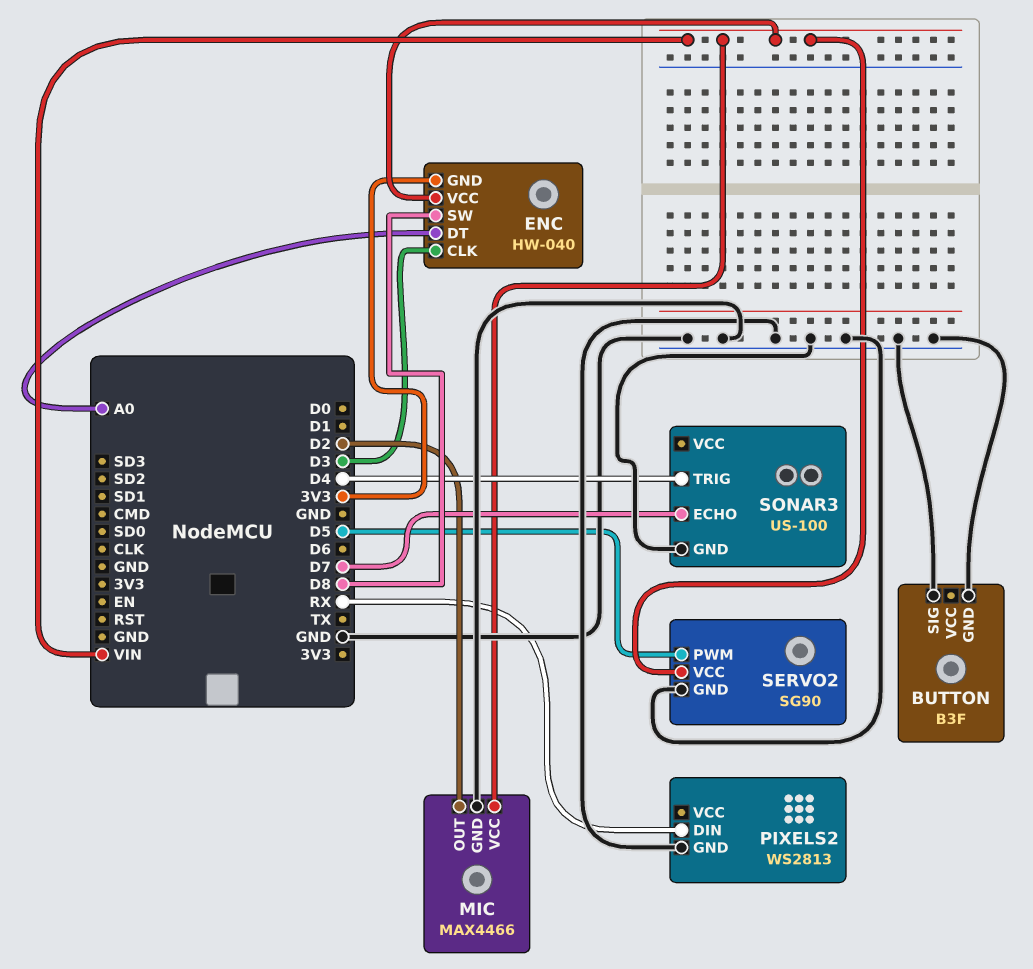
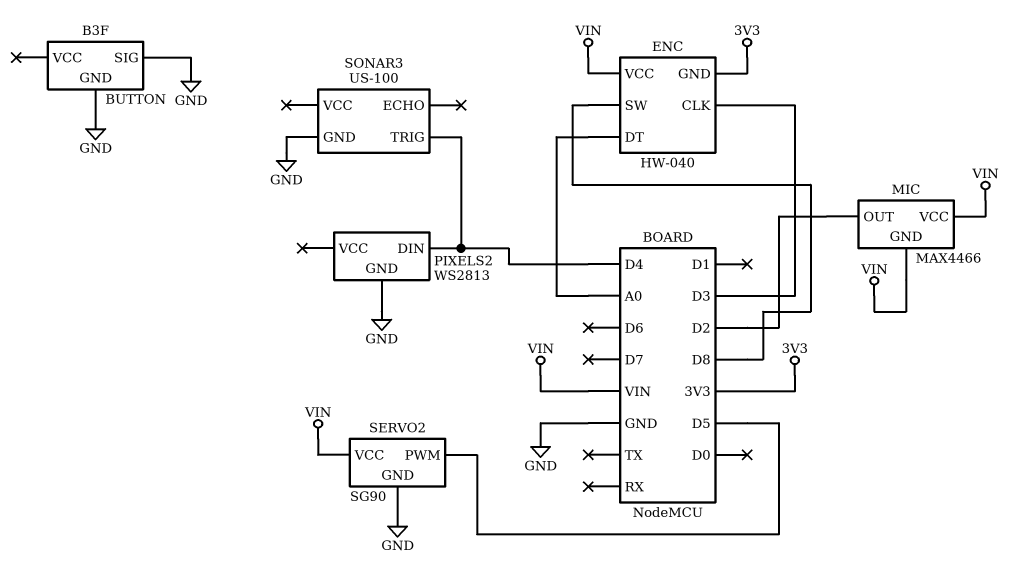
MIC pin GND: GND -> VIN
PIXELS2 pin DIN: RX -> D4
SONAR3 pin ECHO: D7 -> none

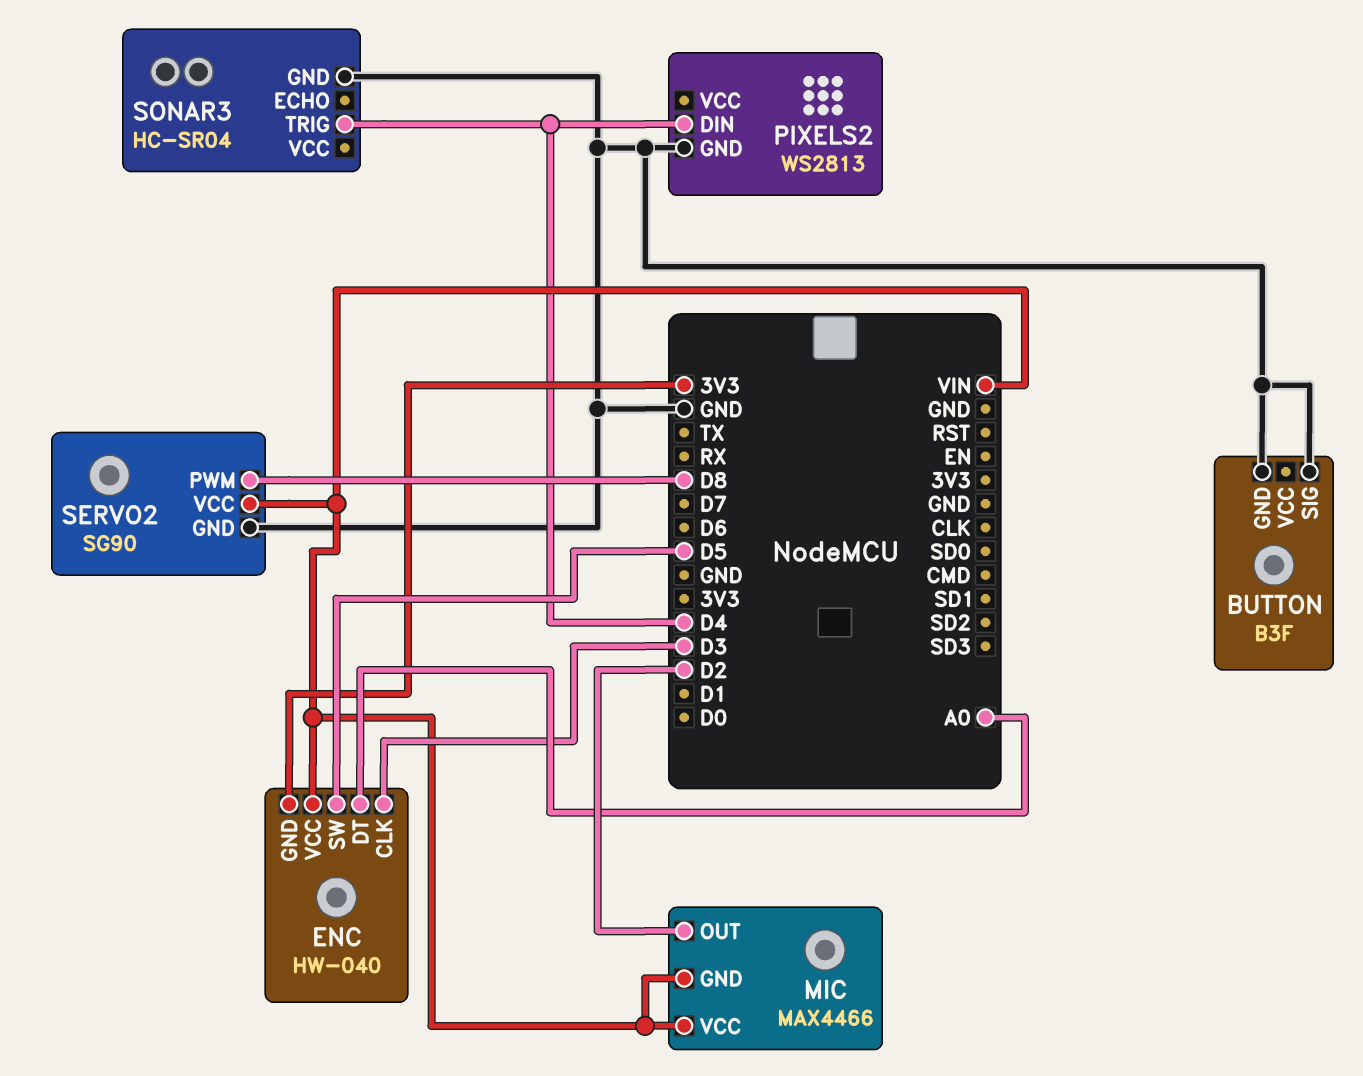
ENC pin SW: D8 -> D5
SERVO2 pin PWM: D5 -> D8
SONAR3: US-100 -> HC-SR04

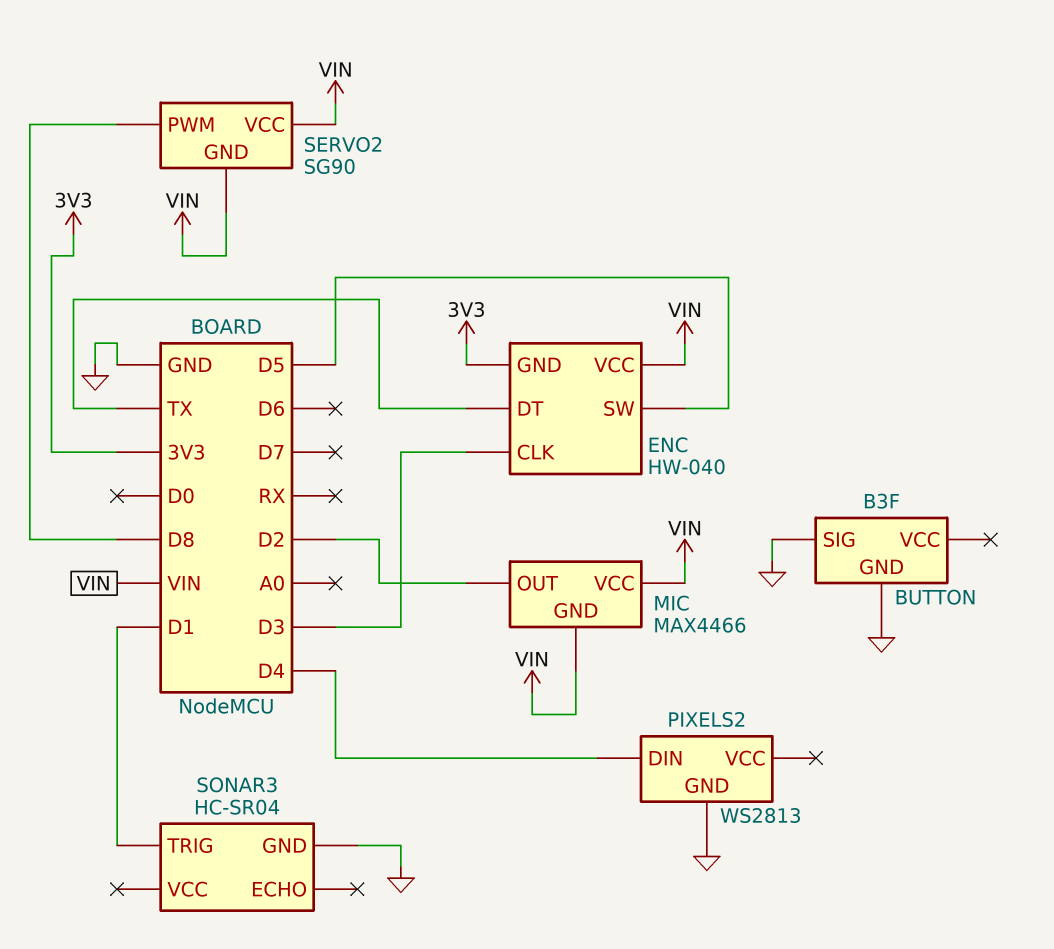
ENC pin DT: A0 -> TX
SERVO2 pin GND: GND -> VIN
SONAR3 pin TRIG: D4 -> D1

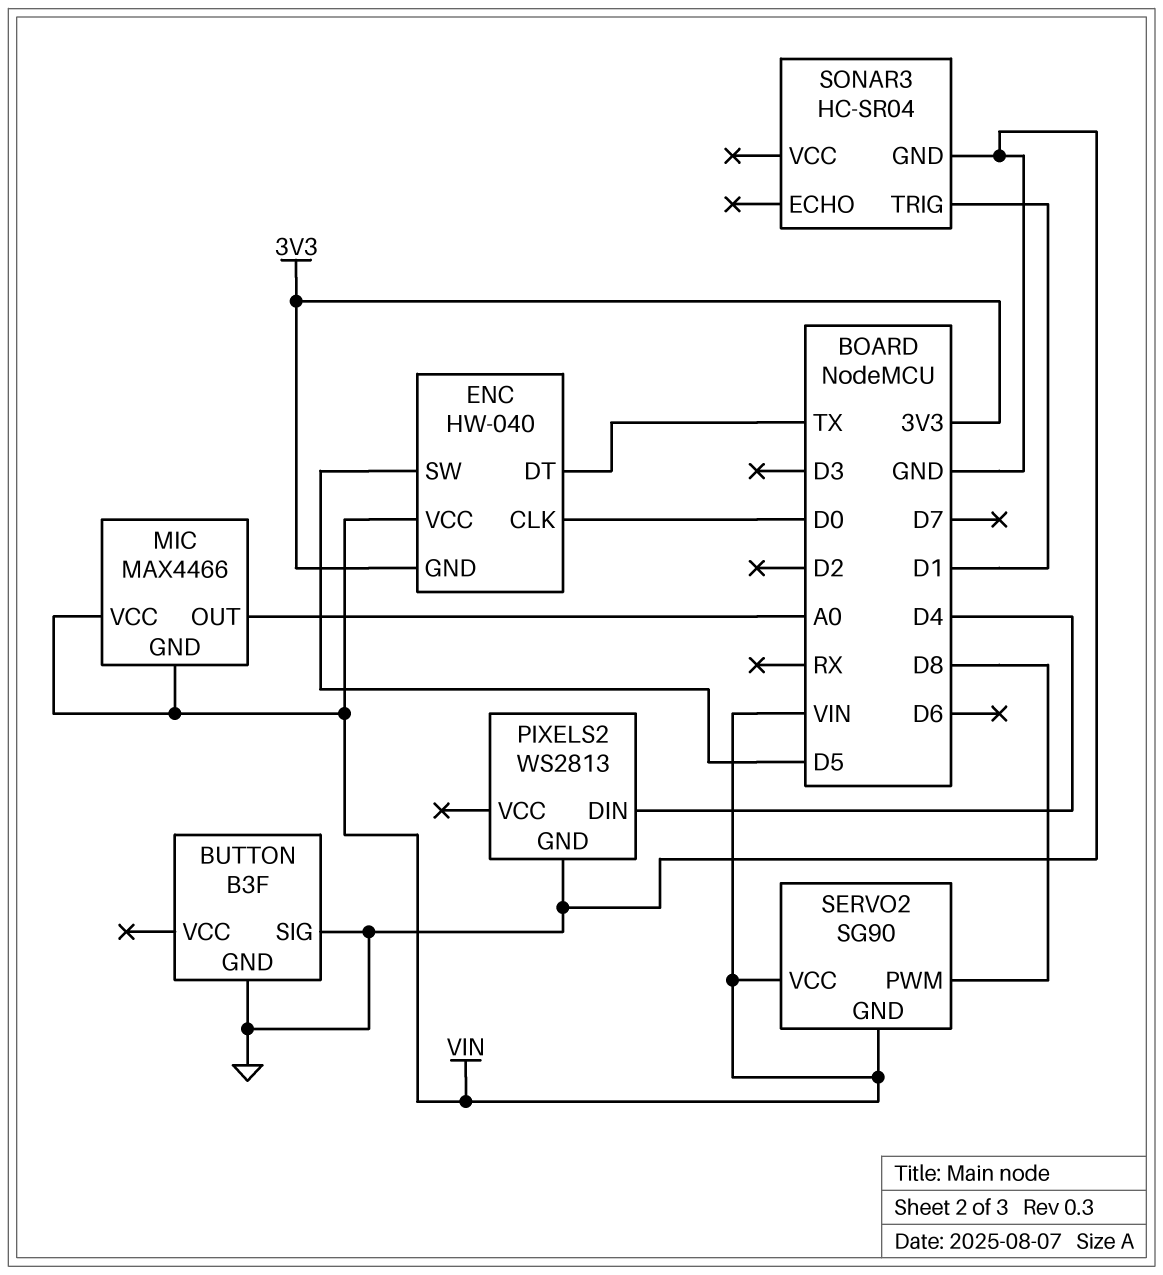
ENC pin CLK: D3 -> D0
MIC pin OUT: D2 -> A0

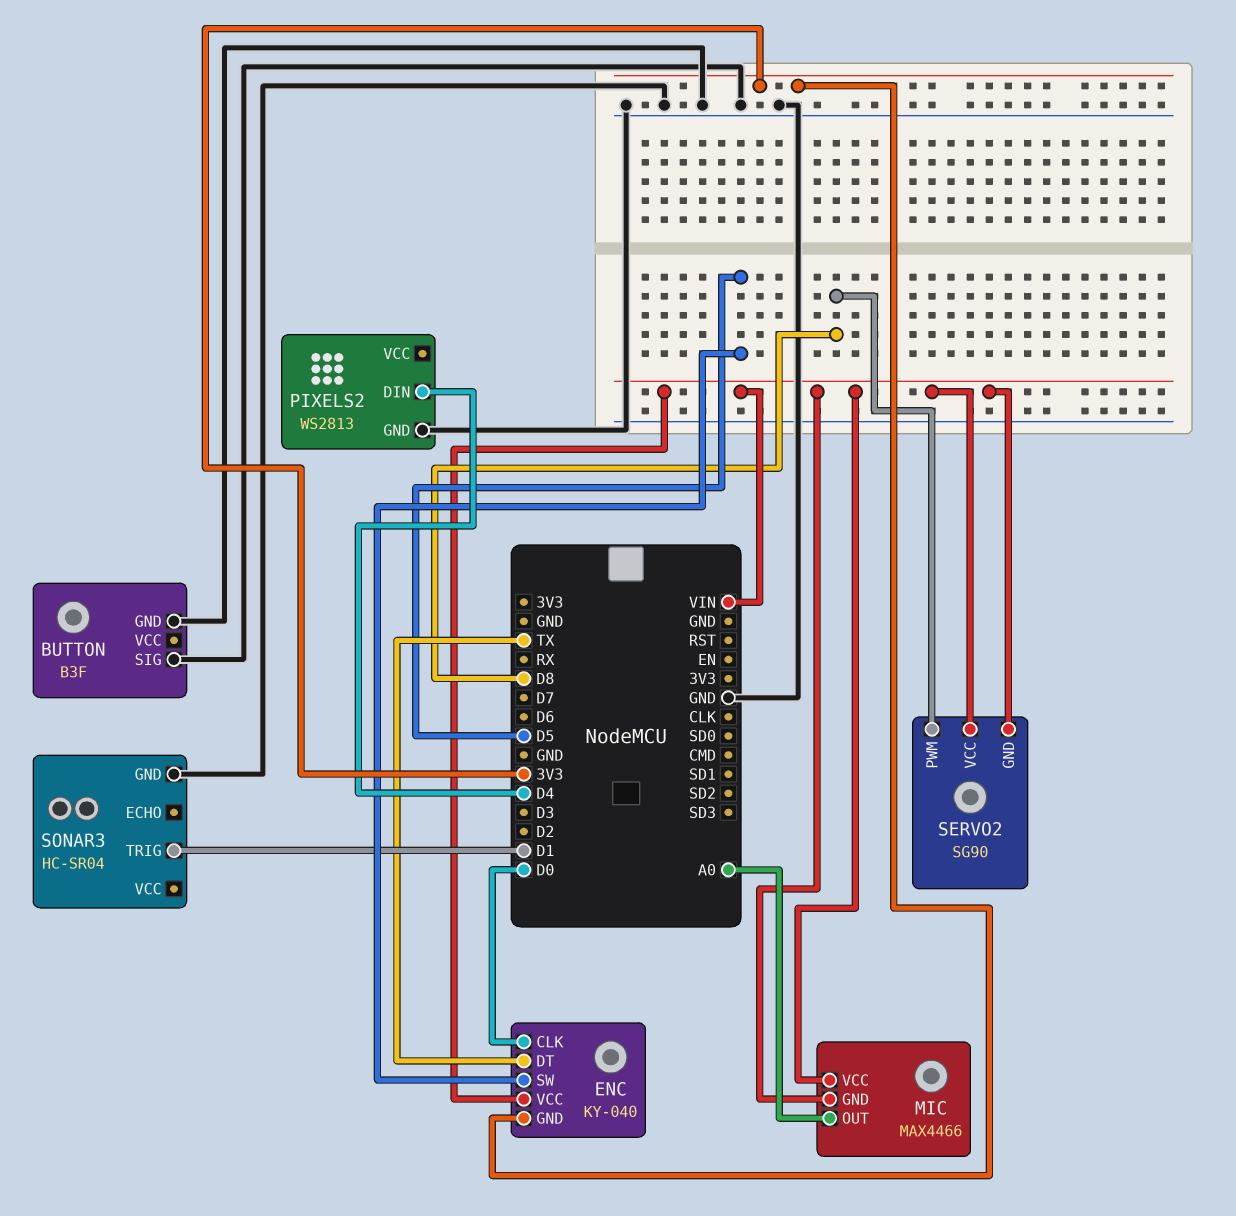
ENC: HW-040 -> KY-040

